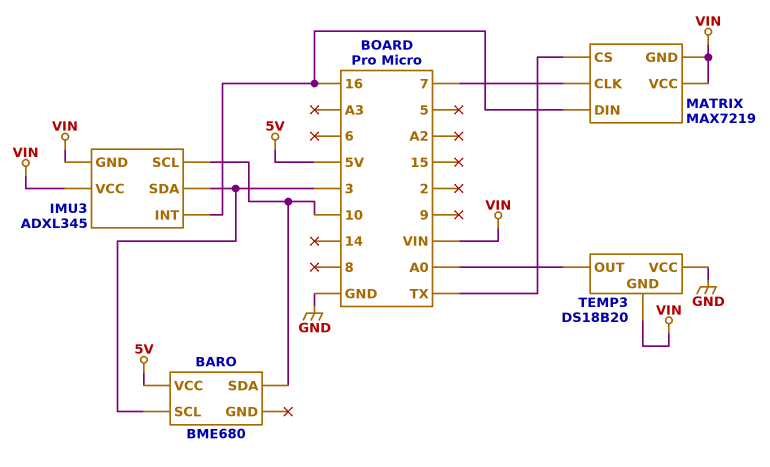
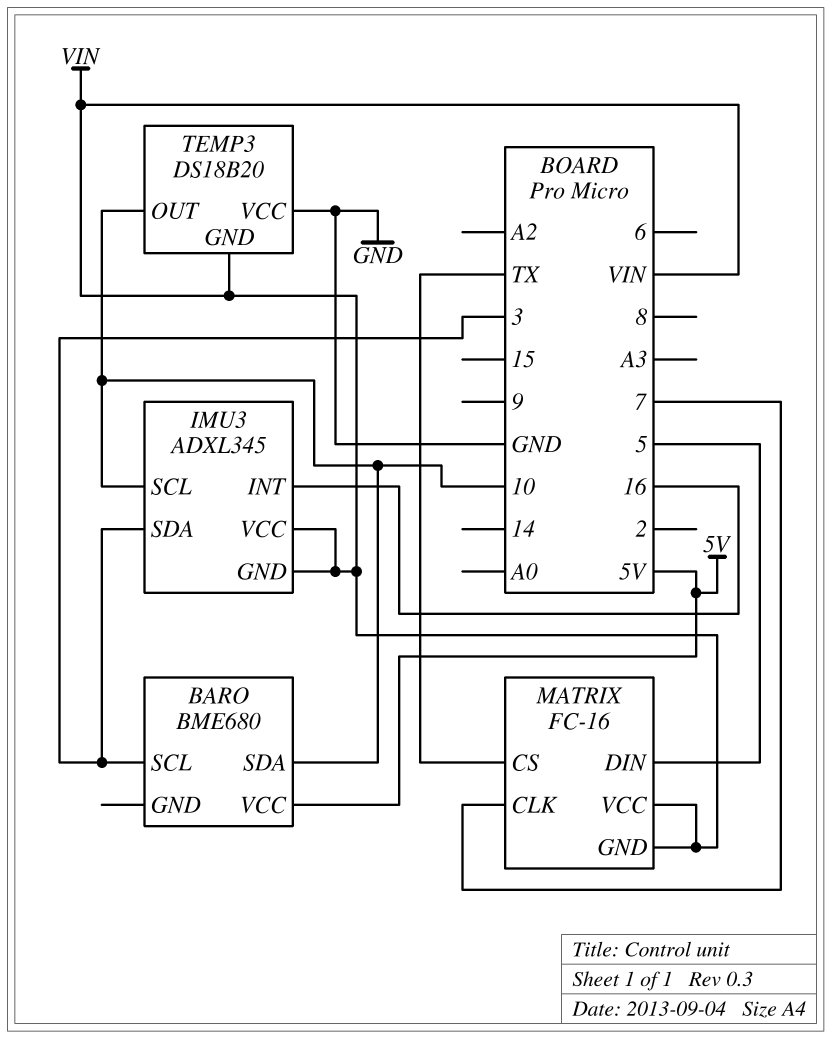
MATRIX: MAX7219 -> FC-16
MATRIX pin DIN: 16 -> 5
TEMP3 pin OUT: A0 -> 10

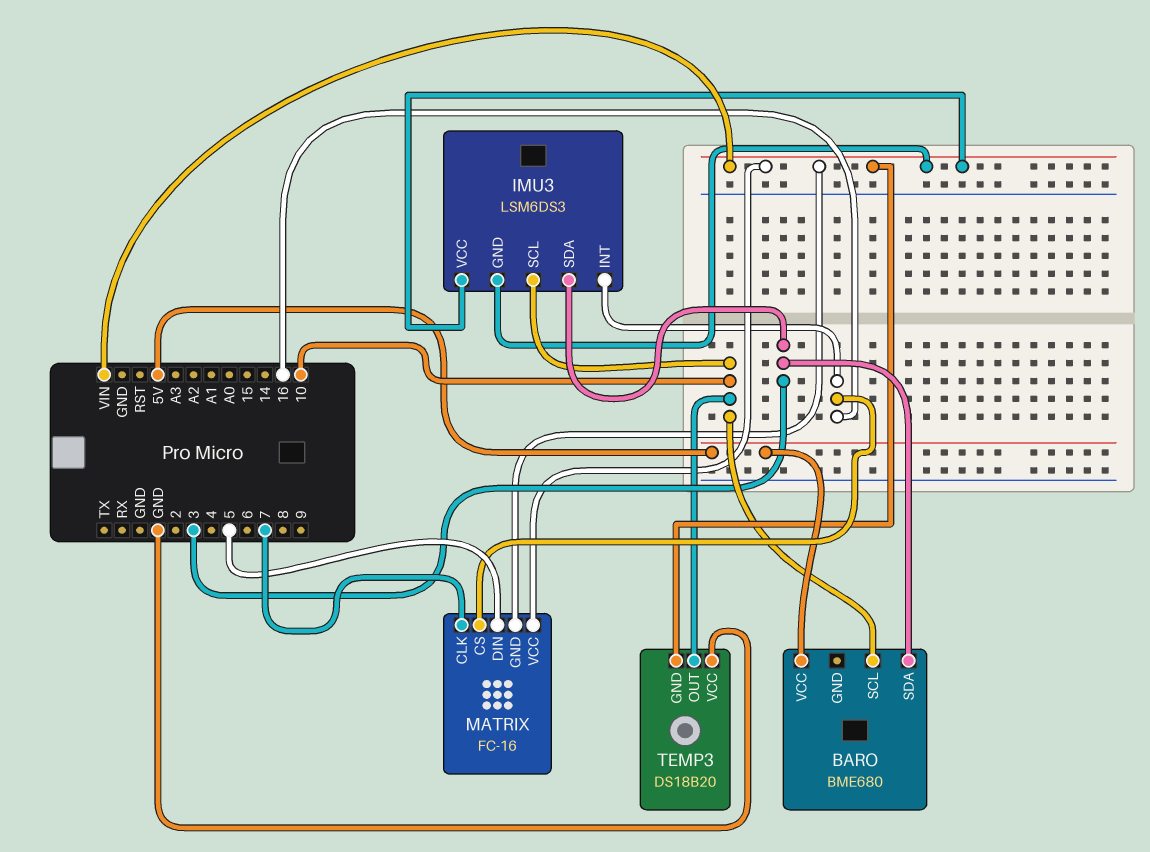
BARO pin SCL: 3 -> 10
BARO pin SDA: 10 -> 3
IMU3: ADXL345 -> LSM6DS3
MATRIX pin CS: TX -> 16

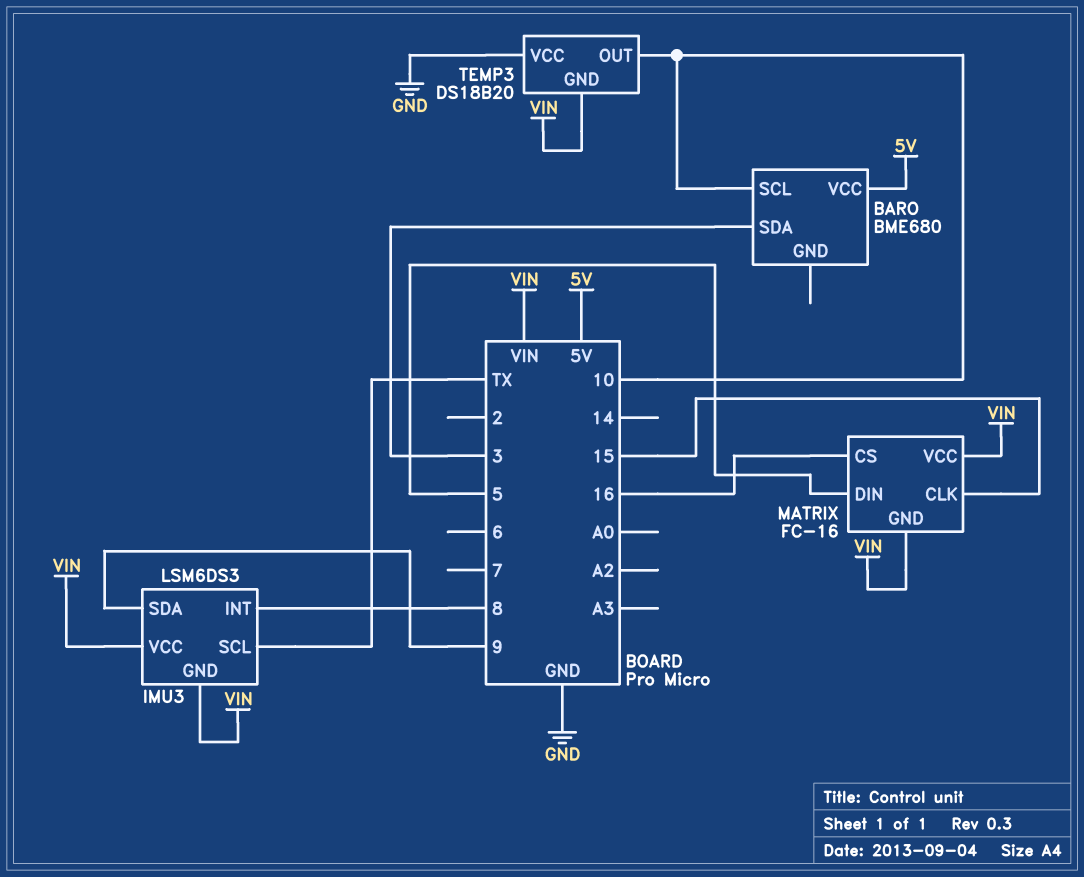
IMU3 pin INT: 16 -> 8
IMU3 pin SCL: 10 -> TX
IMU3 pin SDA: 3 -> 9
MATRIX pin CLK: 7 -> 15

